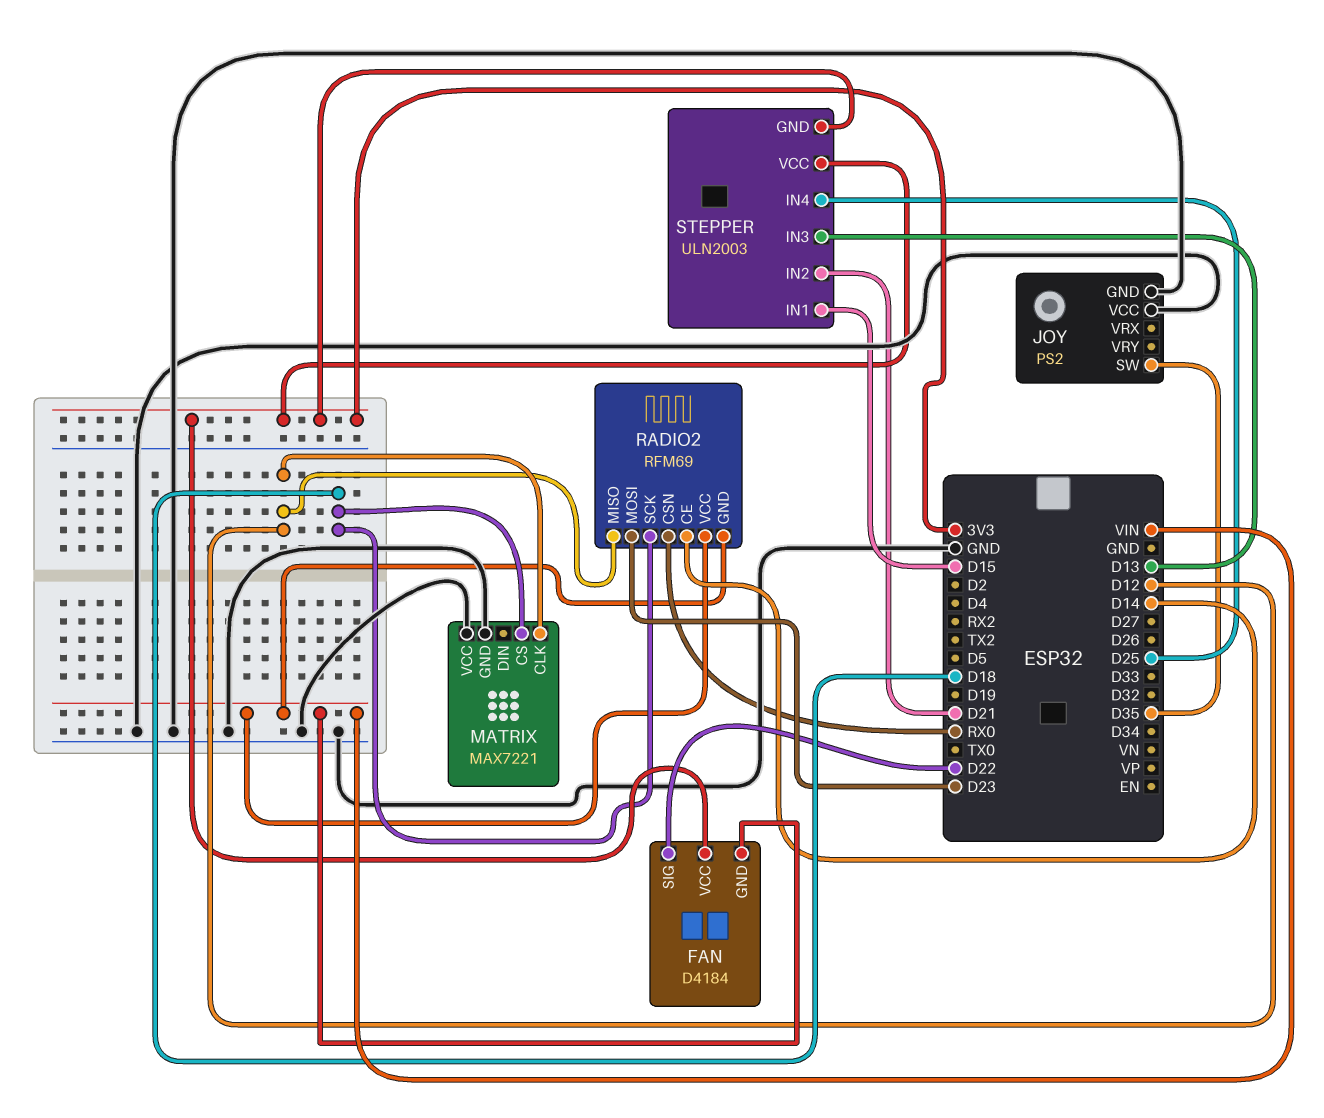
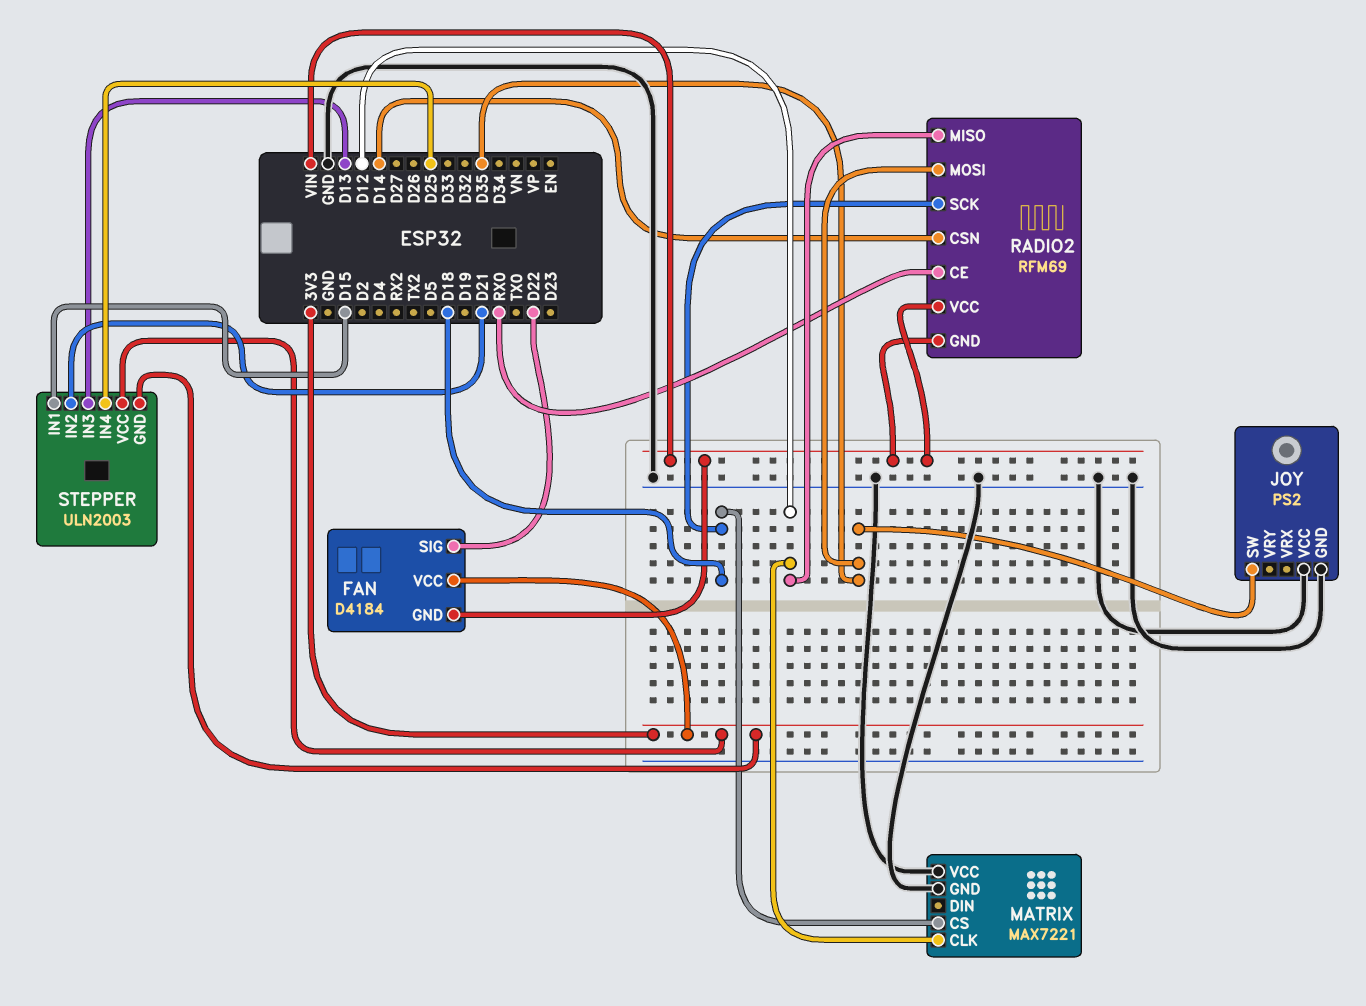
RADIO2 pin CE: D14 -> RX0
RADIO2 pin CSN: RX0 -> D14
RADIO2 pin MOSI: D23 -> D35

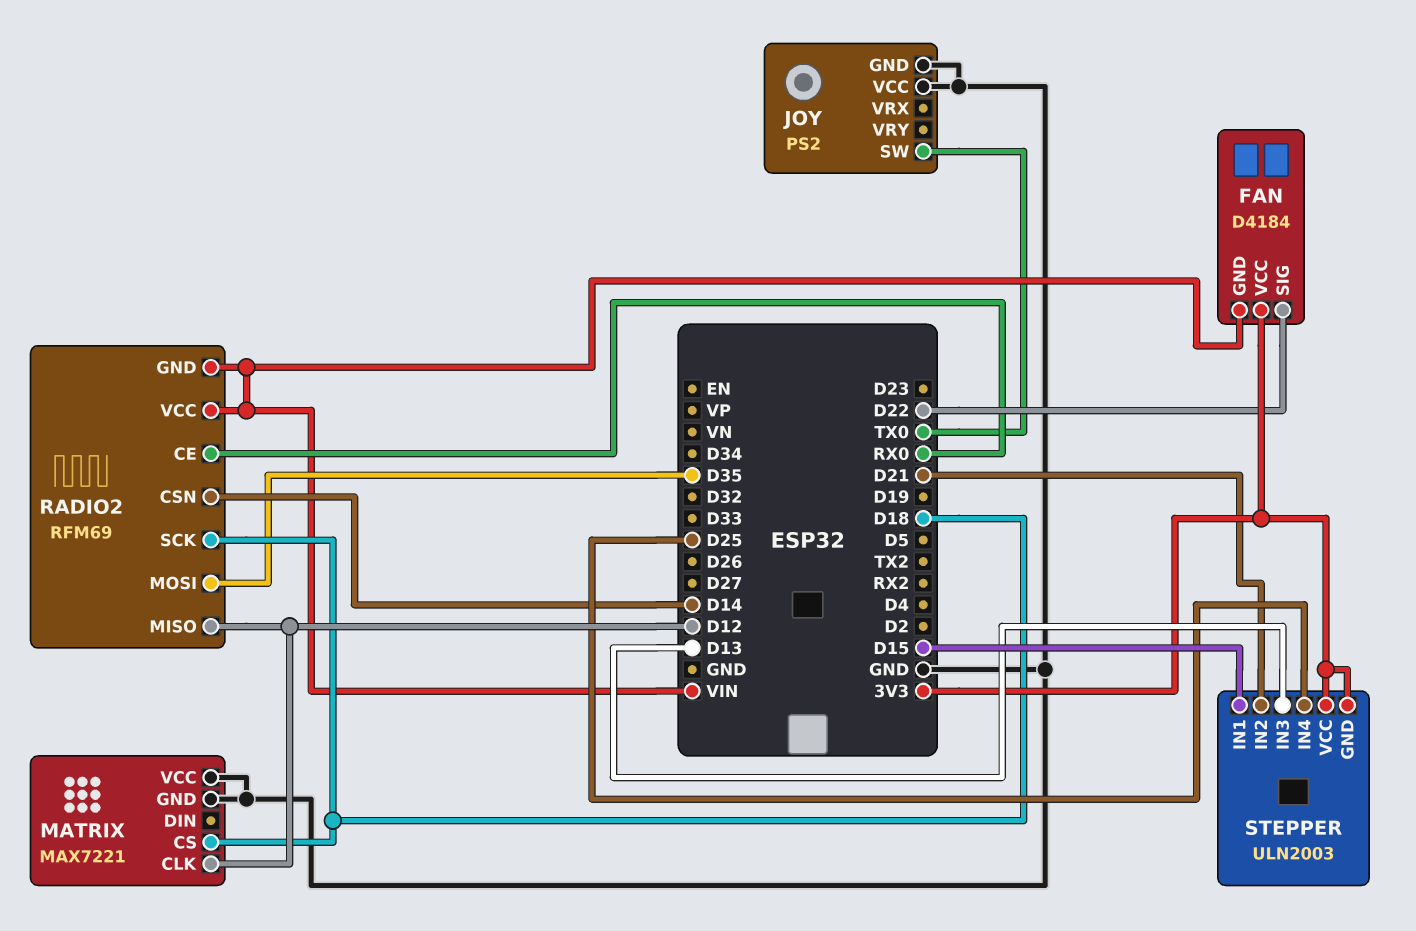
JOY pin SW: D35 -> TX0

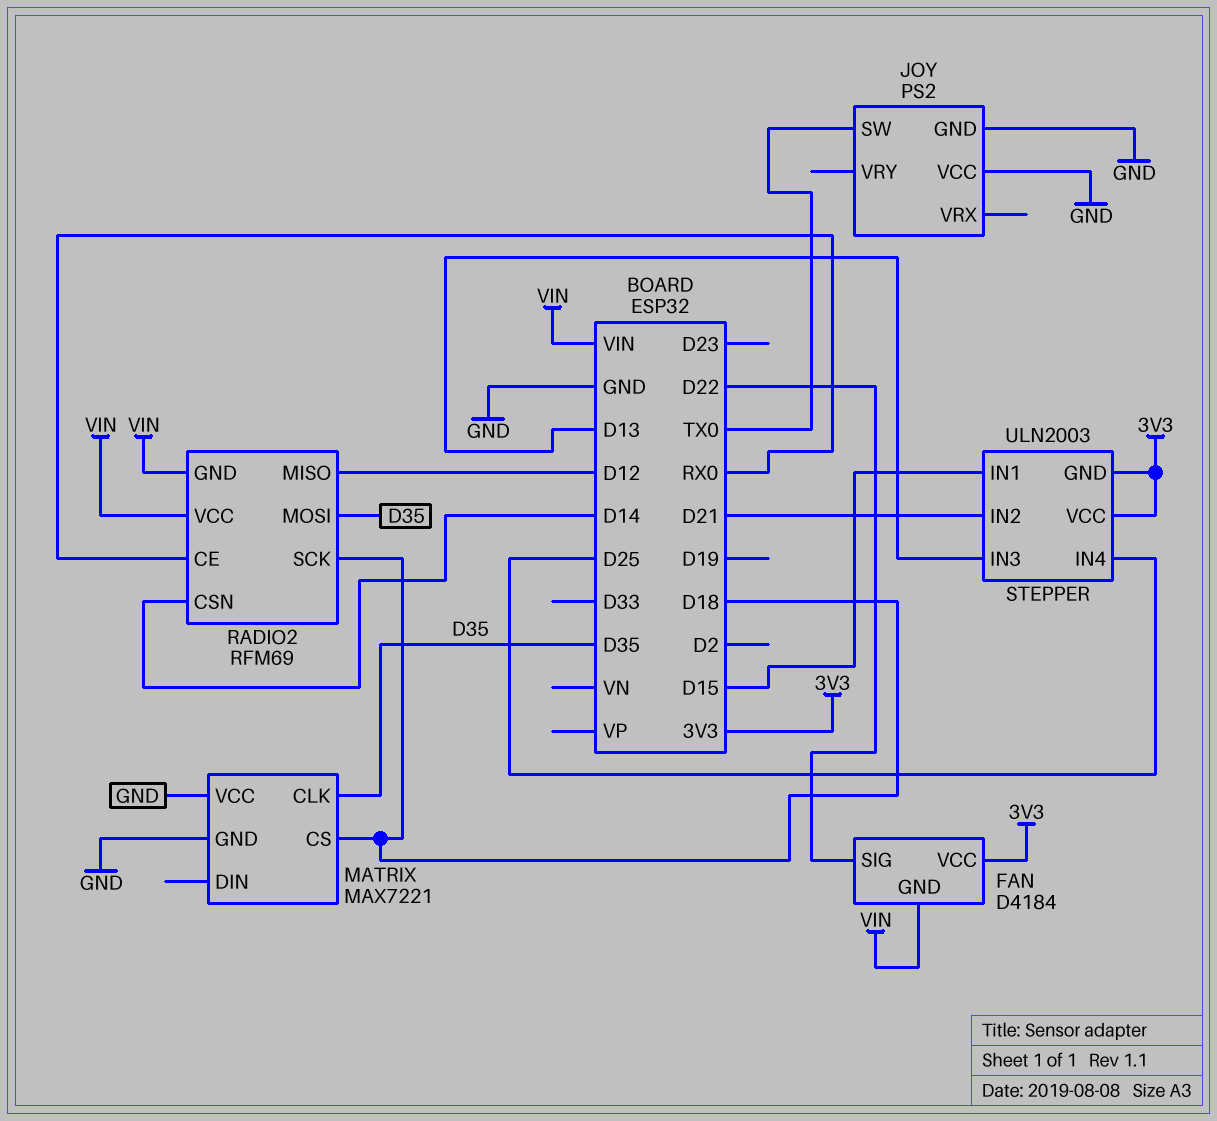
MATRIX pin CLK: D12 -> D35

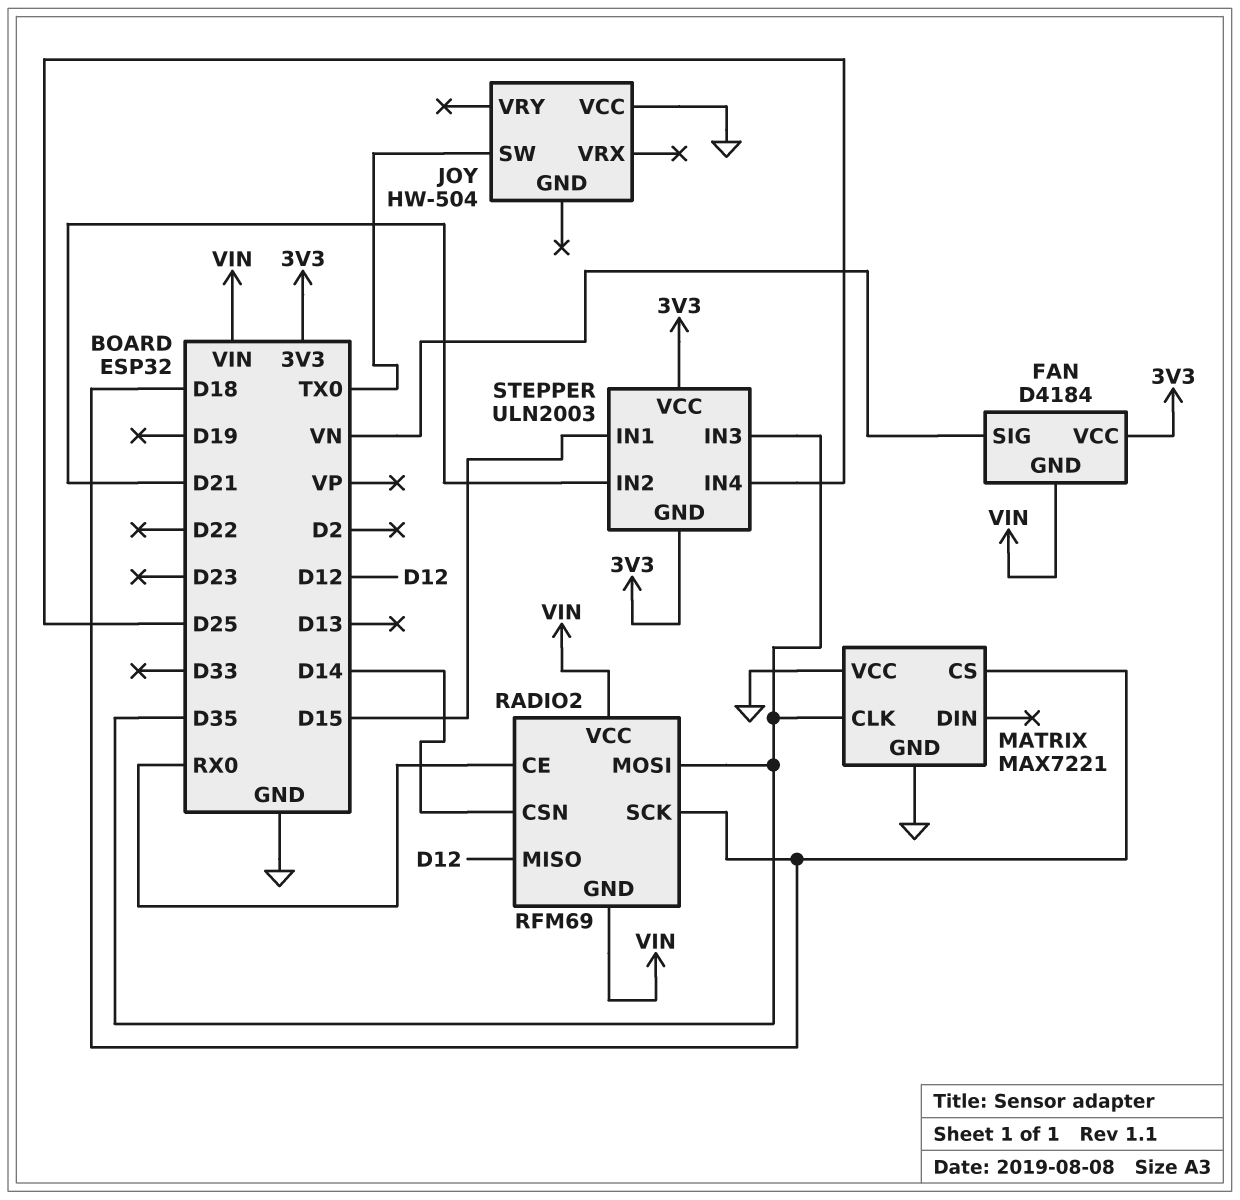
FAN pin SIG: D22 -> VN
JOY: PS2 -> HW-504
JOY pin GND: GND -> none
STEPPER pin IN3: D13 -> D35

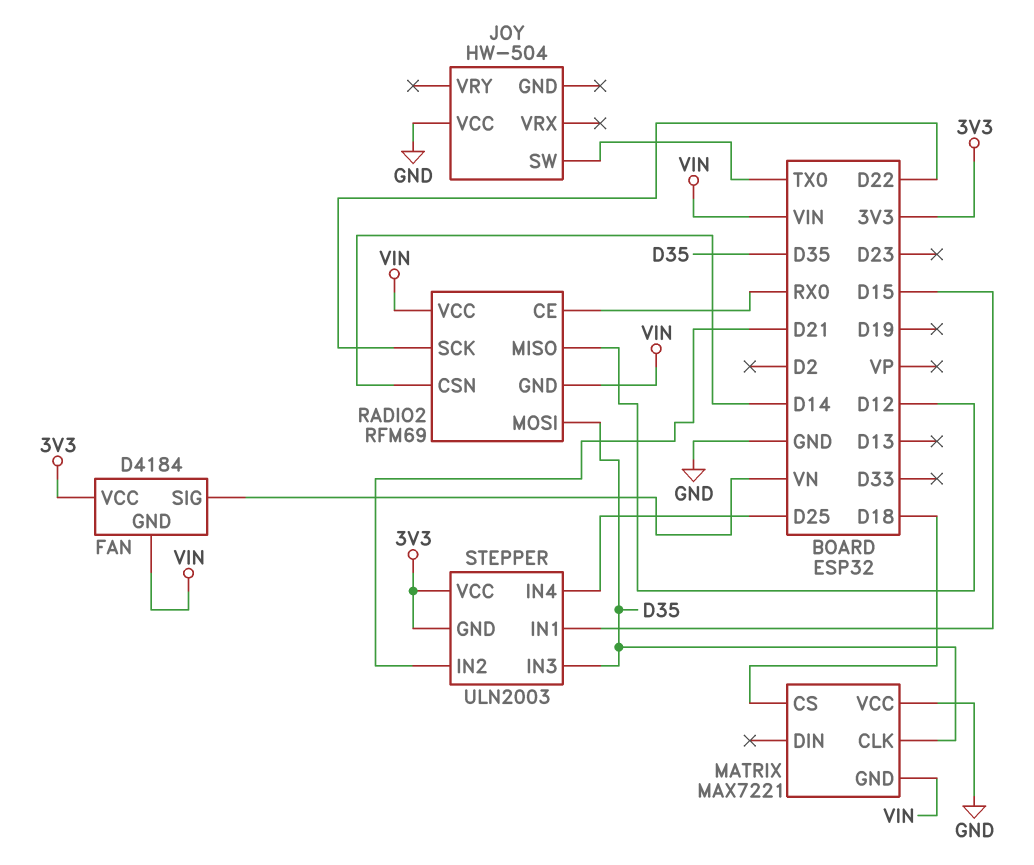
MATRIX pin GND: GND -> VIN
RADIO2 pin SCK: D18 -> D22

